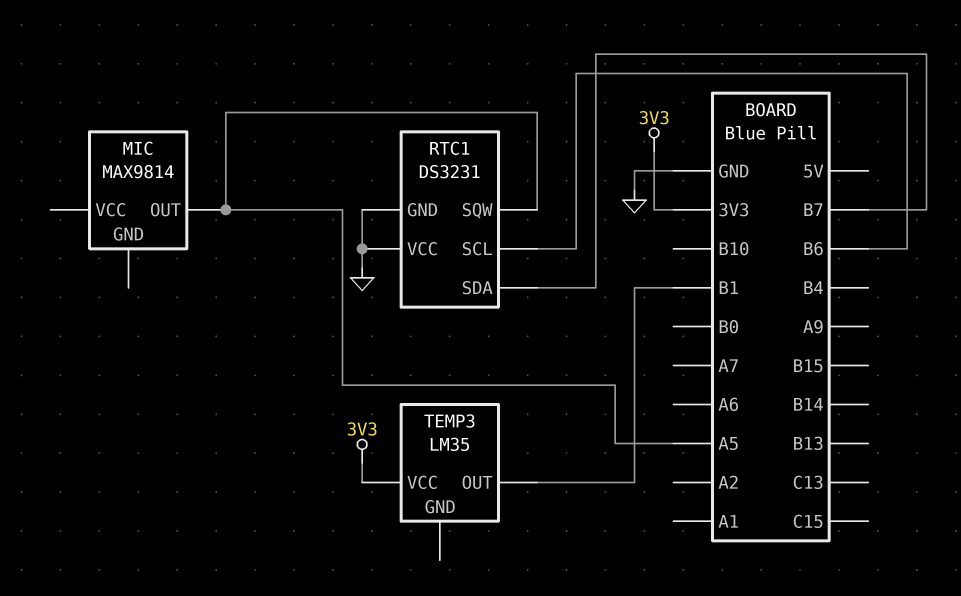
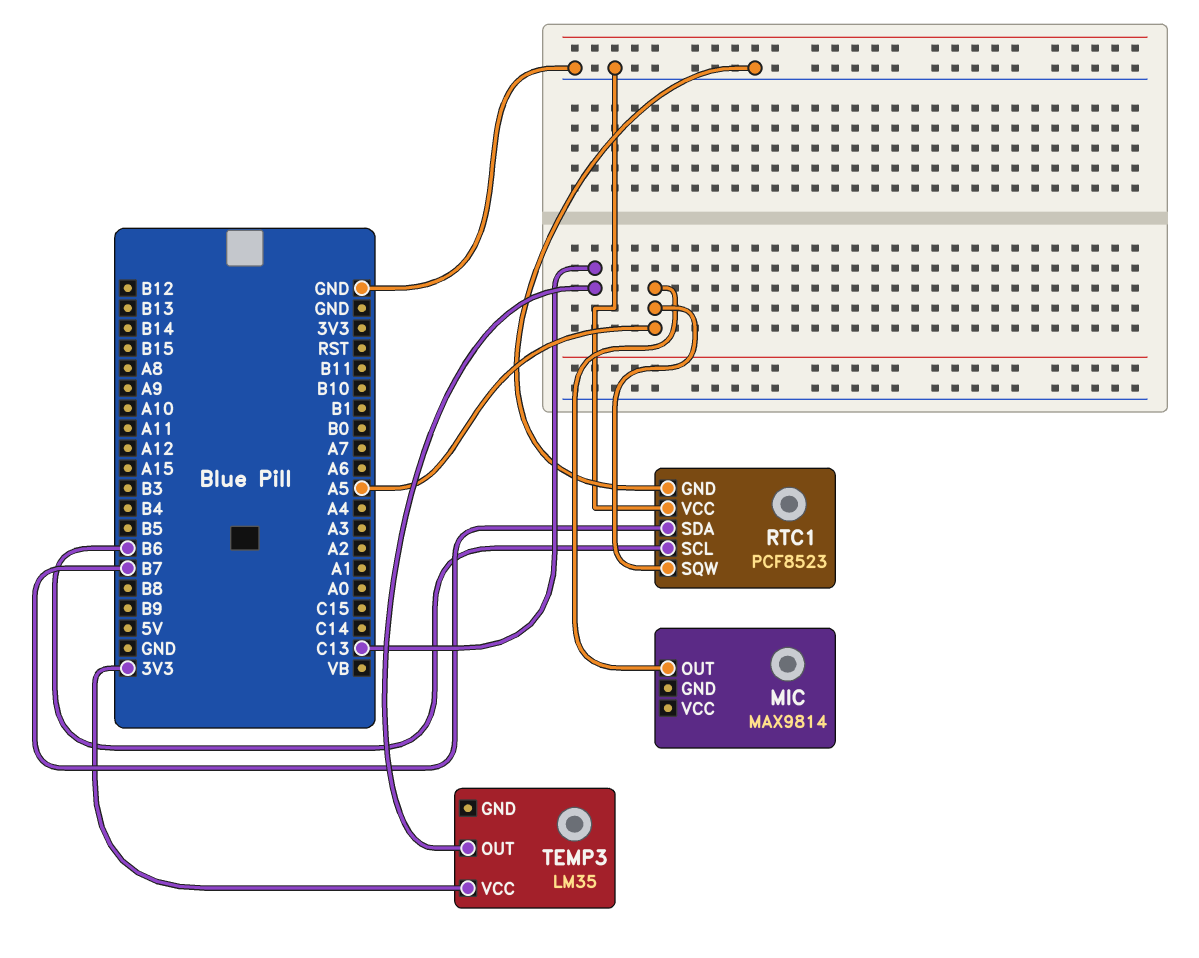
RTC1: DS3231 -> PCF8523
TEMP3 pin OUT: B1 -> C13

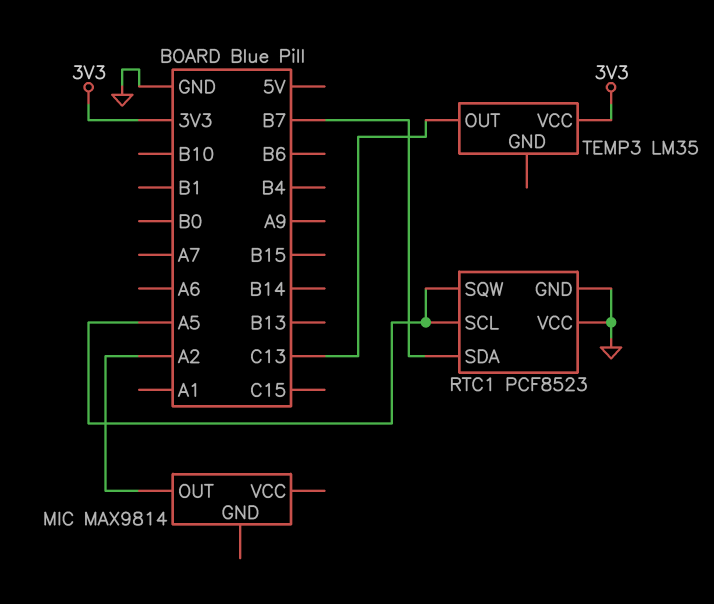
MIC pin OUT: A5 -> A2
RTC1 pin SCL: B6 -> A5

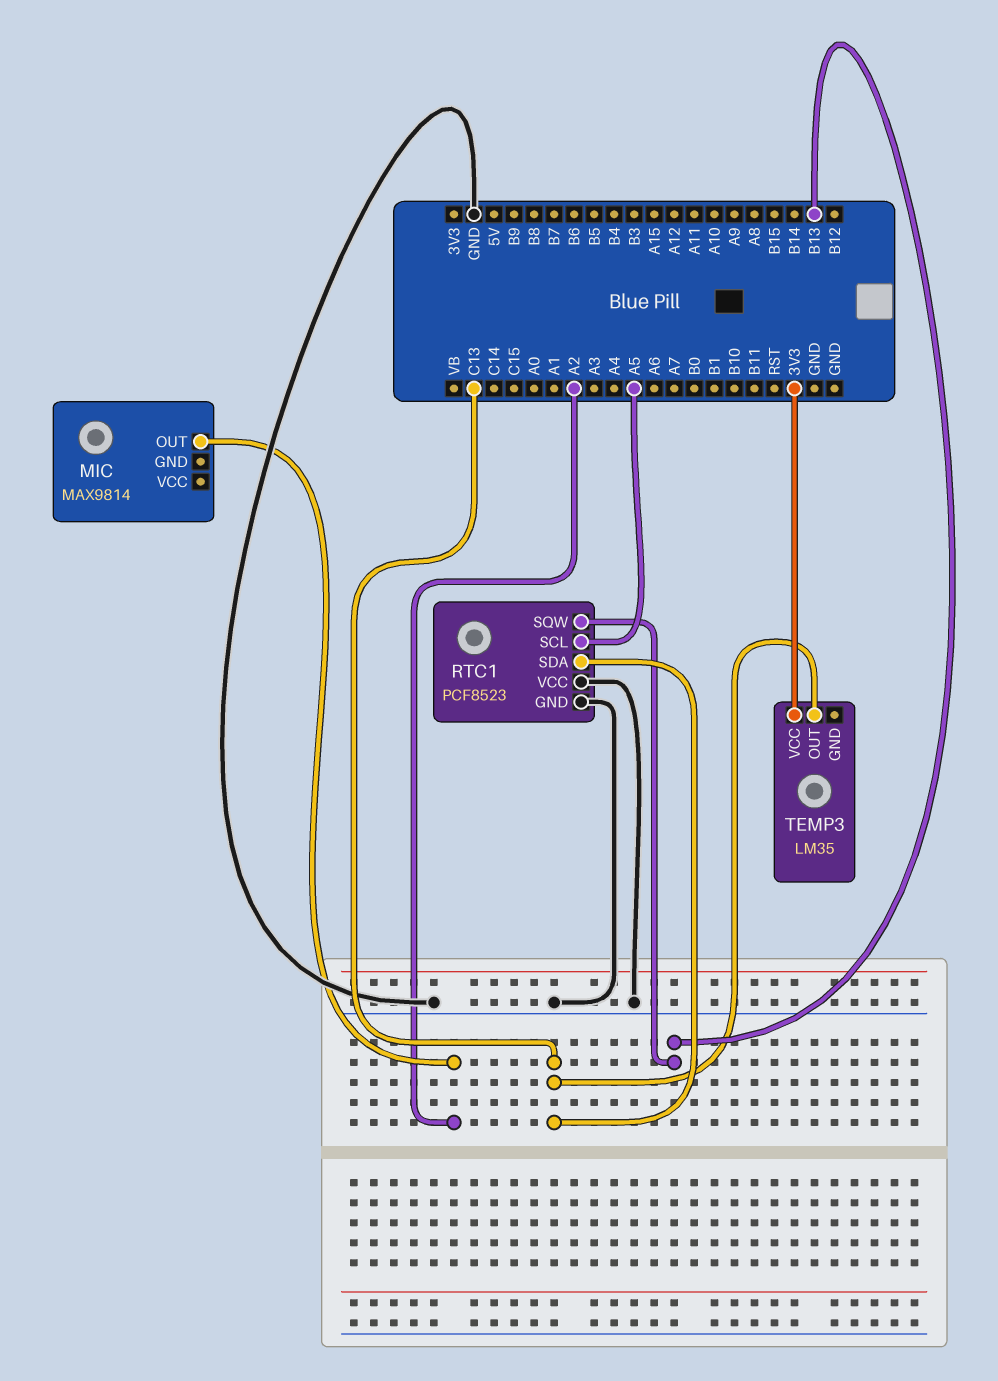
RTC1 pin SDA: B7 -> C13
RTC1 pin SQW: A5 -> B13

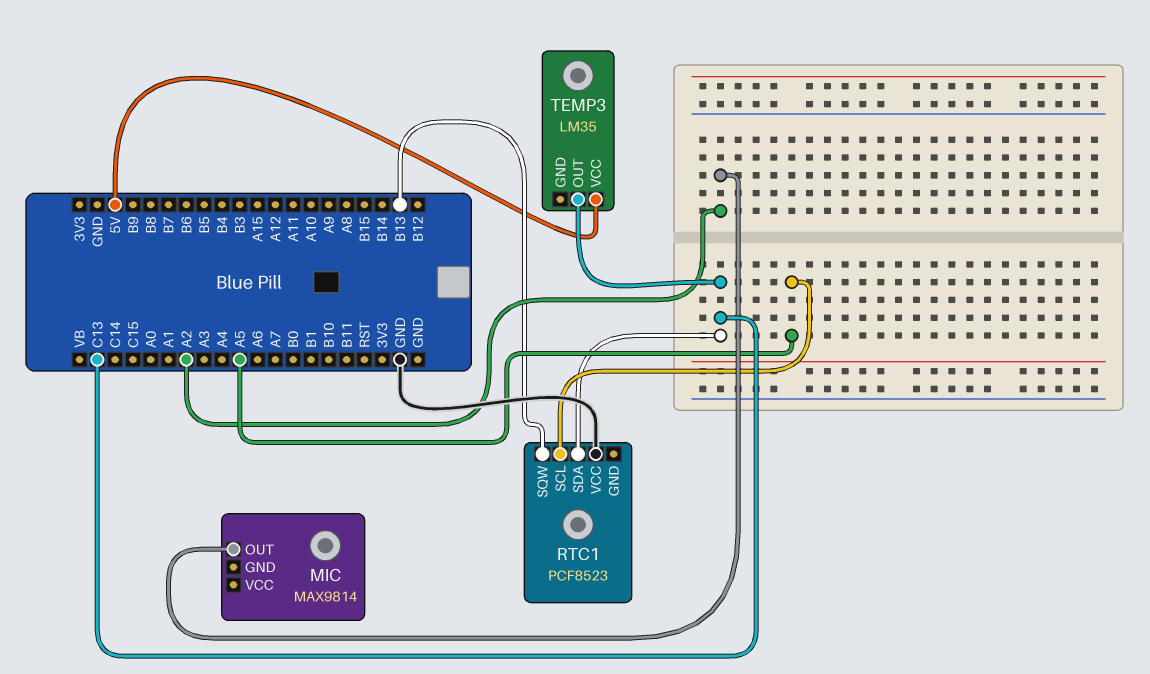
RTC1 pin GND: GND -> none
TEMP3 pin VCC: 3V3 -> 5V

